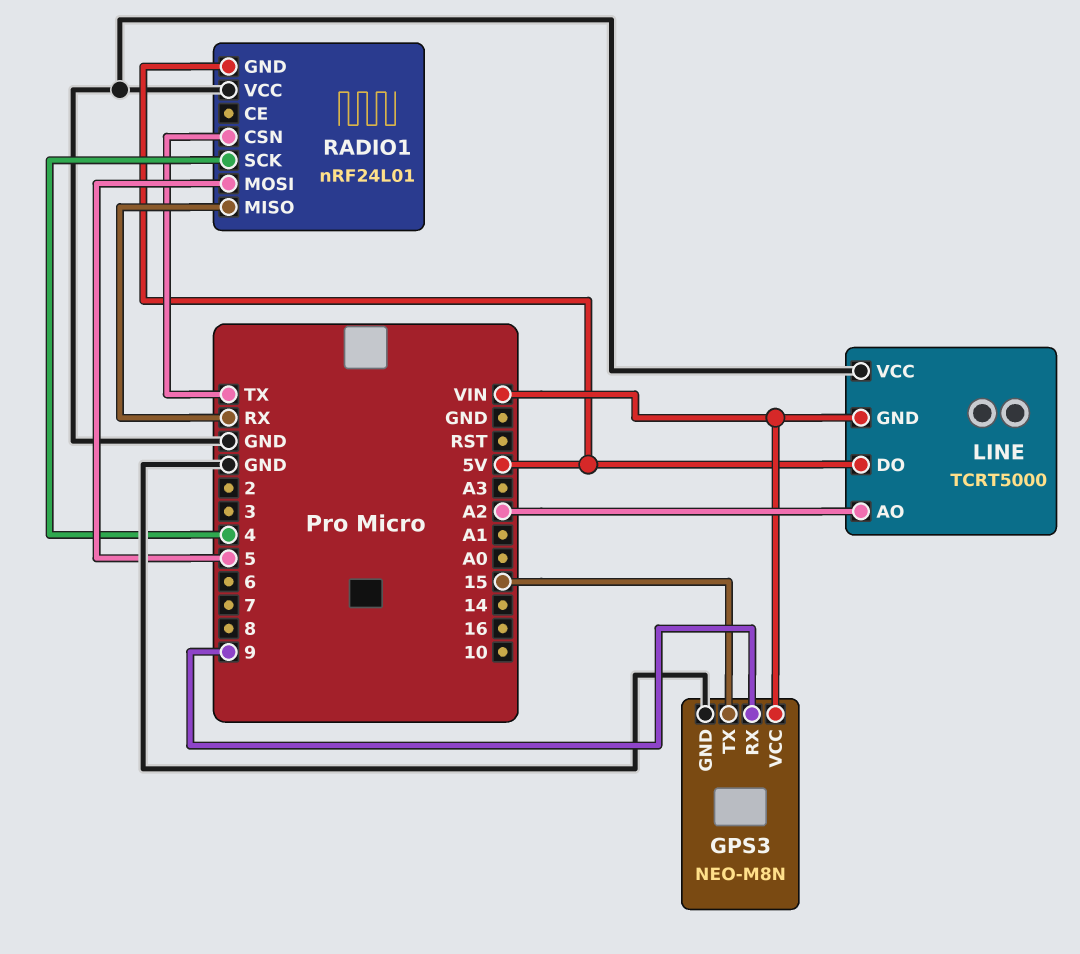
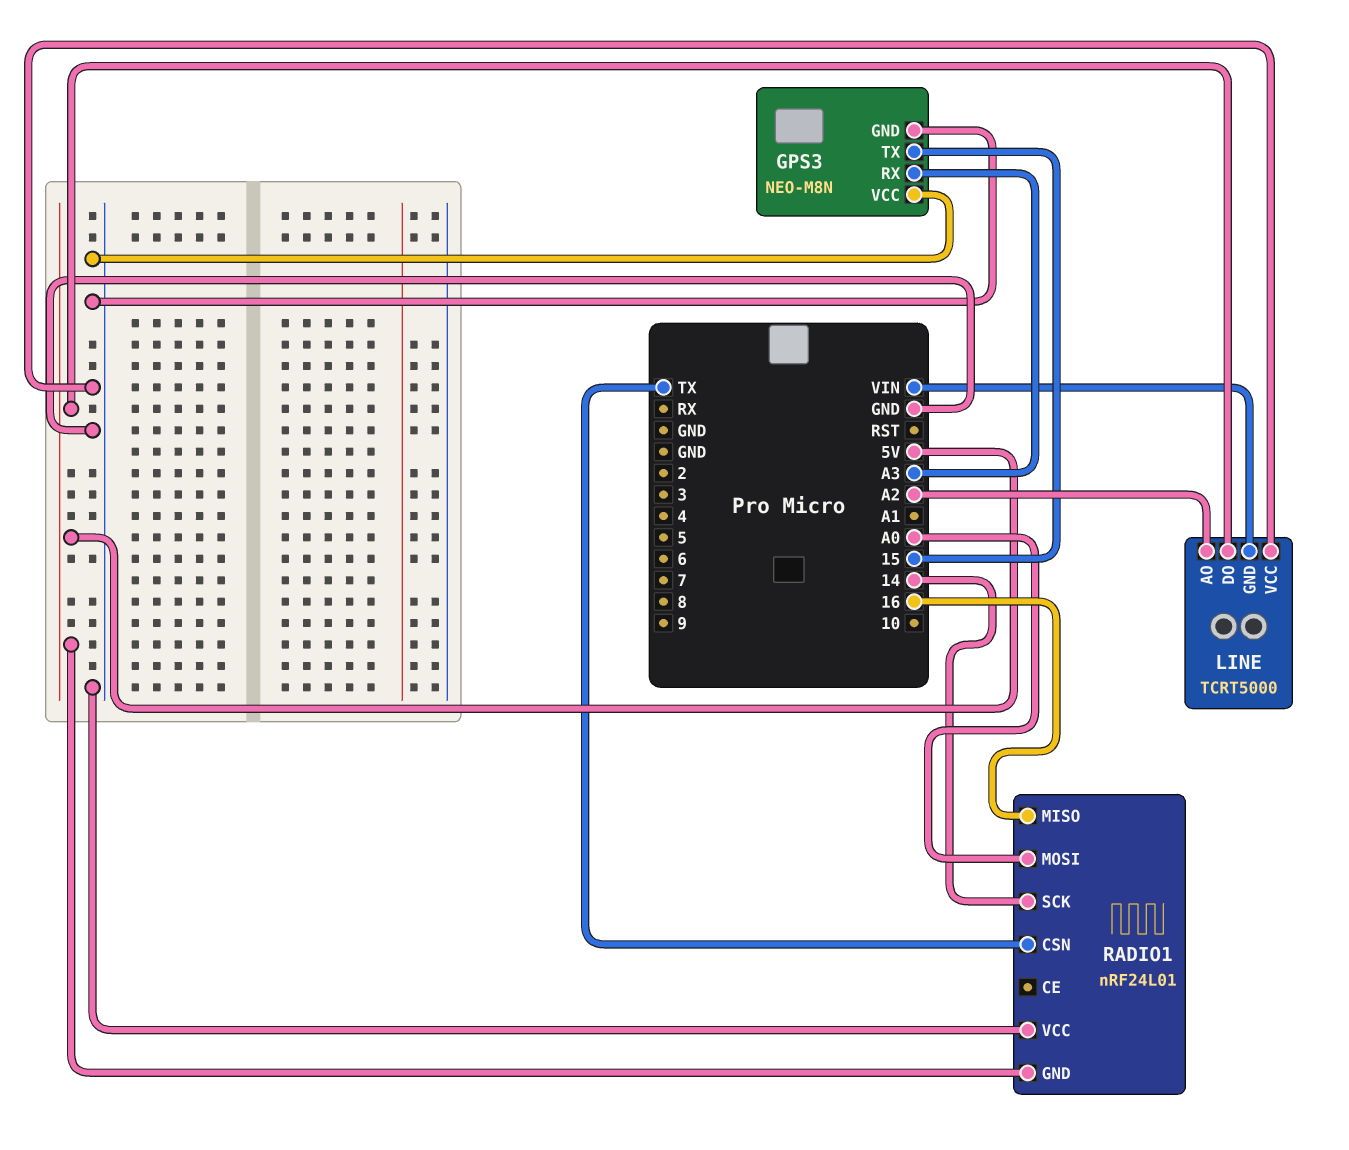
GPS3 pin RX: 9 -> A3
GPS3 pin VCC: VIN -> GND
RADIO1 pin MISO: RX -> 16
RADIO1 pin MOSI: 5 -> A0
RADIO1 pin SCK: 4 -> 14

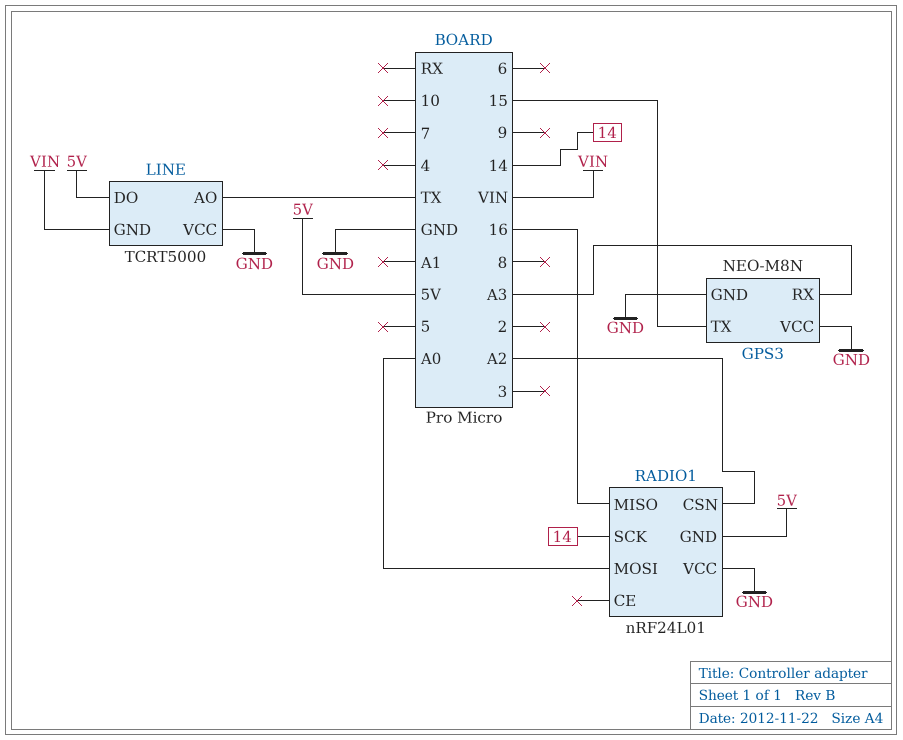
LINE pin AO: A2 -> TX
RADIO1 pin CSN: TX -> A2

